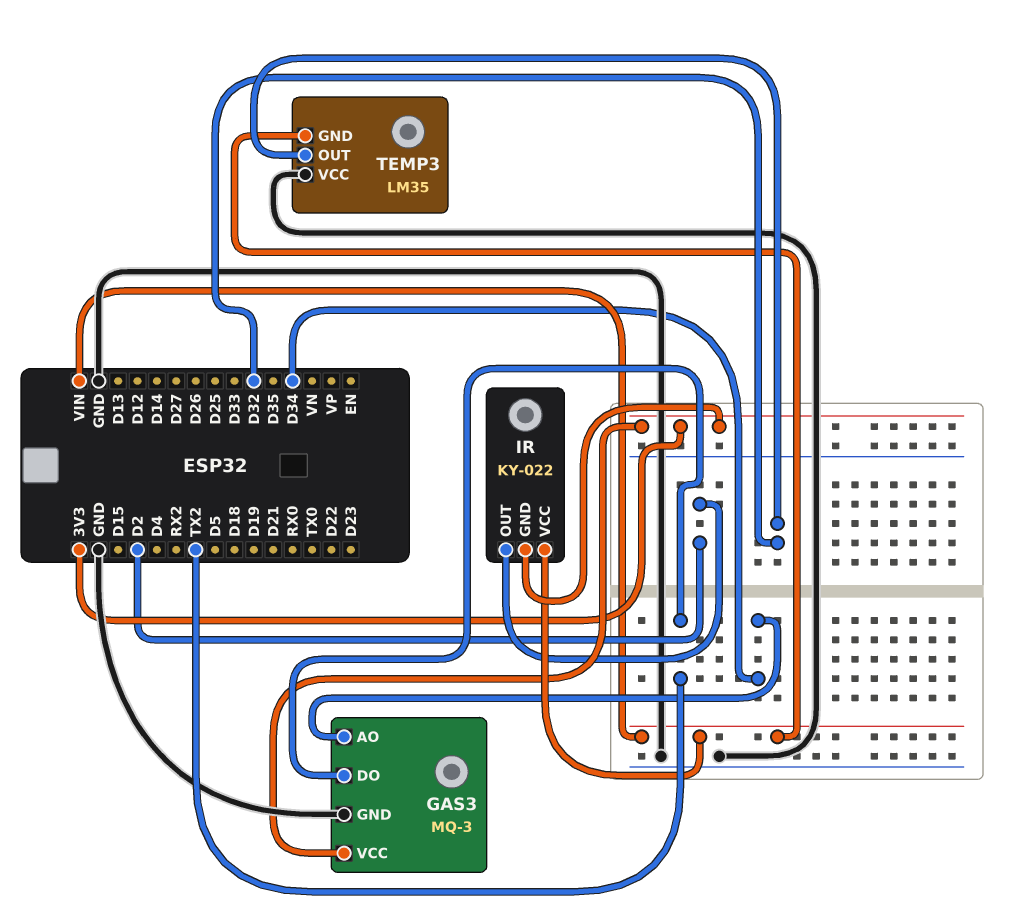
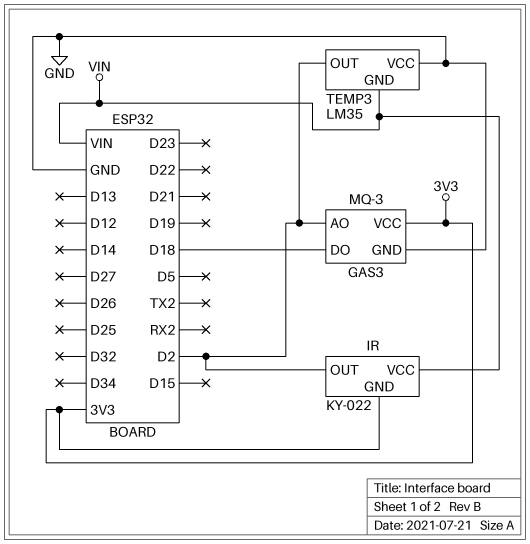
GAS3 pin AO: D34 -> D2
GAS3 pin DO: TX2 -> D18
TEMP3 pin OUT: D32 -> D2

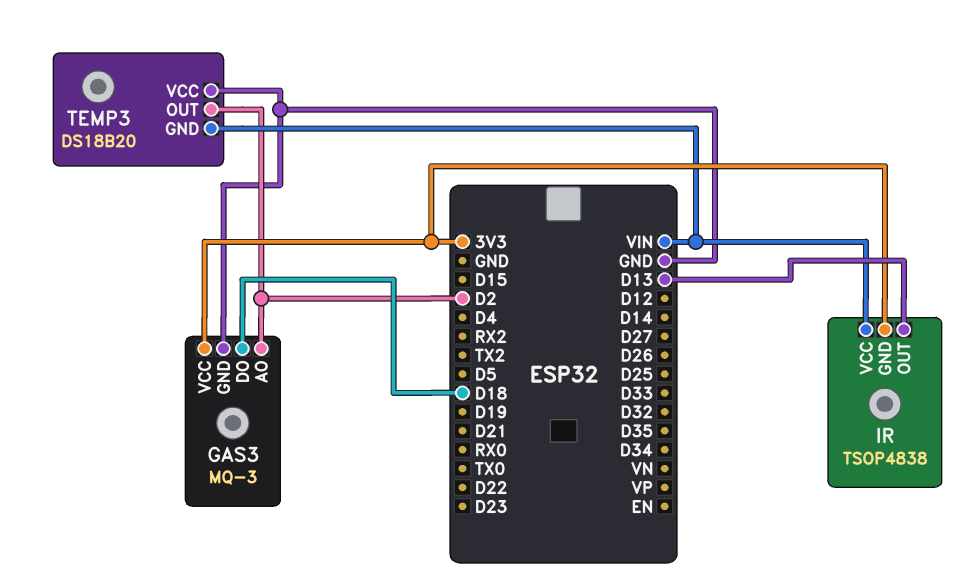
IR: KY-022 -> TSOP4838
IR pin OUT: D2 -> D13
TEMP3: LM35 -> DS18B20

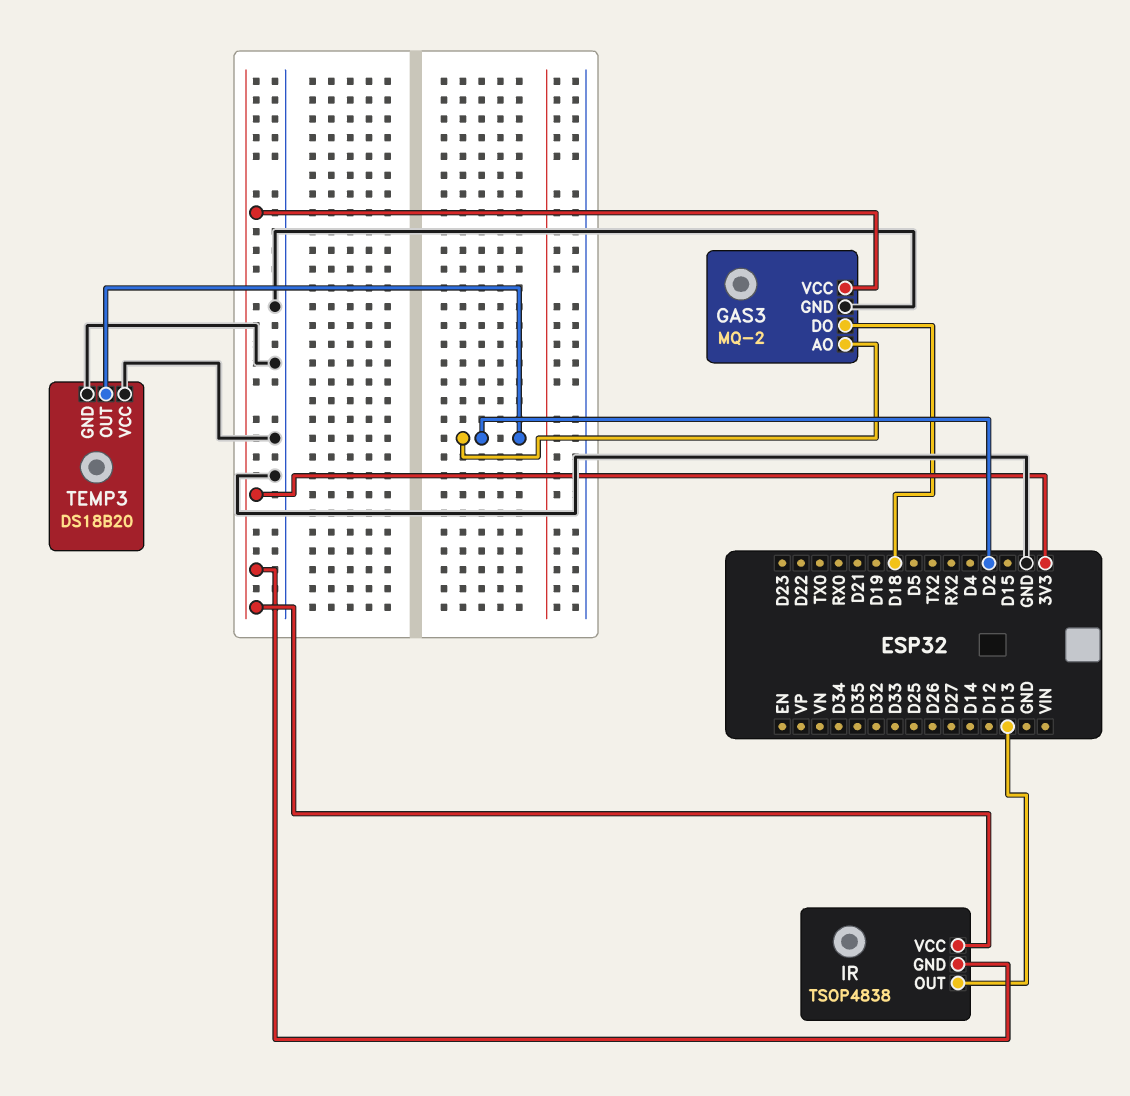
GAS3: MQ-3 -> MQ-2
IR pin VCC: VIN -> 3V3
TEMP3 pin GND: VIN -> GND

